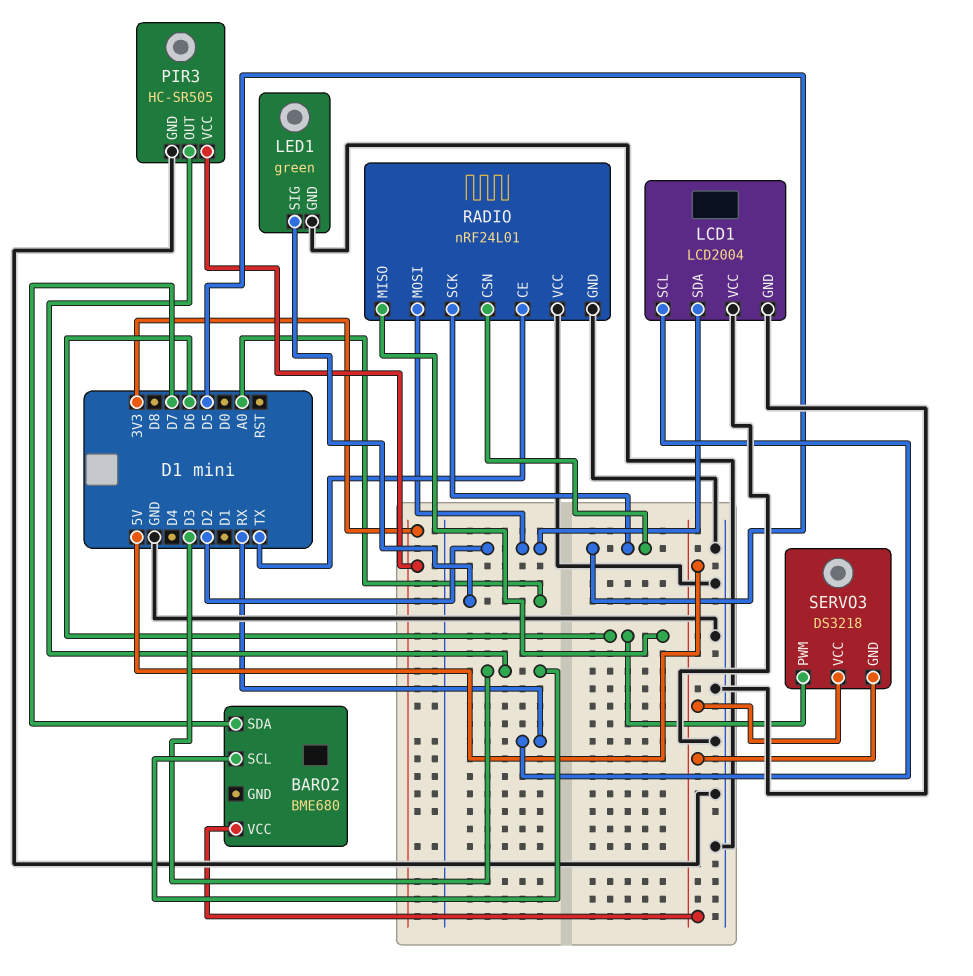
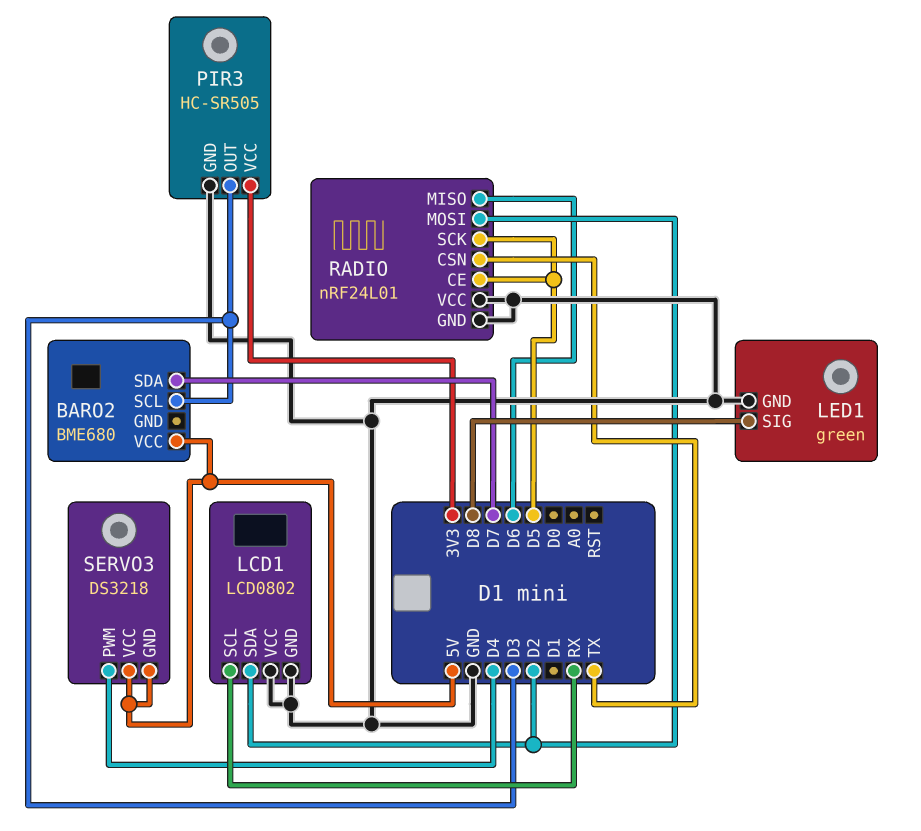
LCD1: LCD2004 -> LCD0802
LED1 pin SIG: A0 -> D8
RADIO pin CE: TX -> D5
RADIO pin CSN: D5 -> TX
SERVO3 pin PWM: D6 -> D4

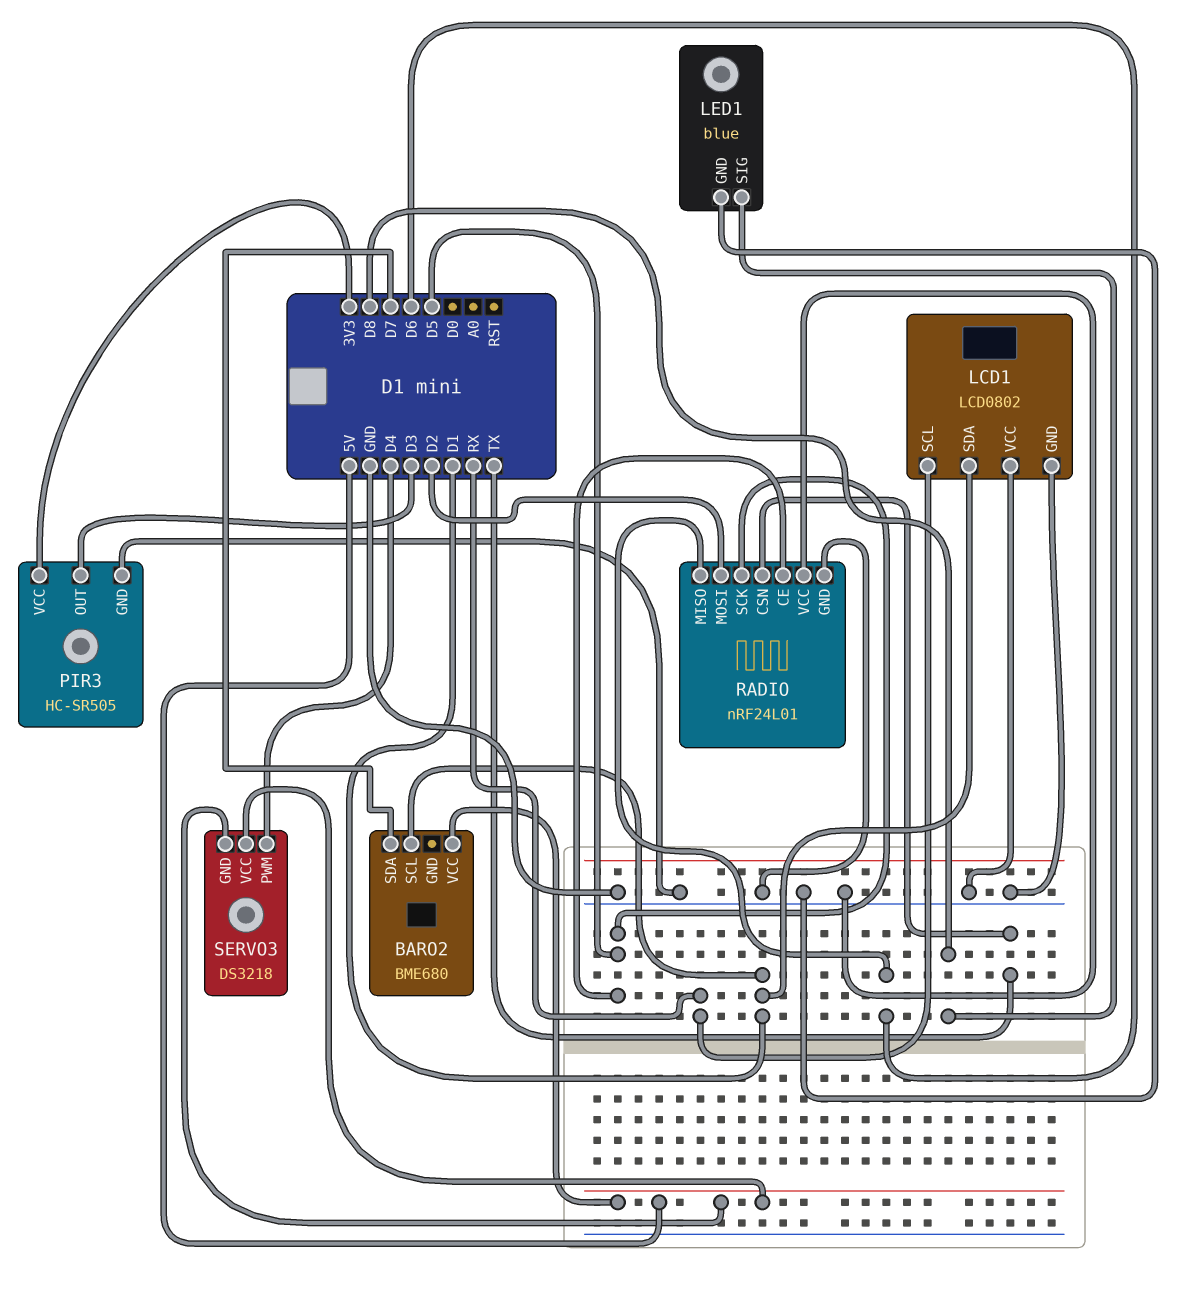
BARO2 pin SCL: D3 -> D1
LCD1 pin SDA: D2 -> D1
LED1: green -> blue

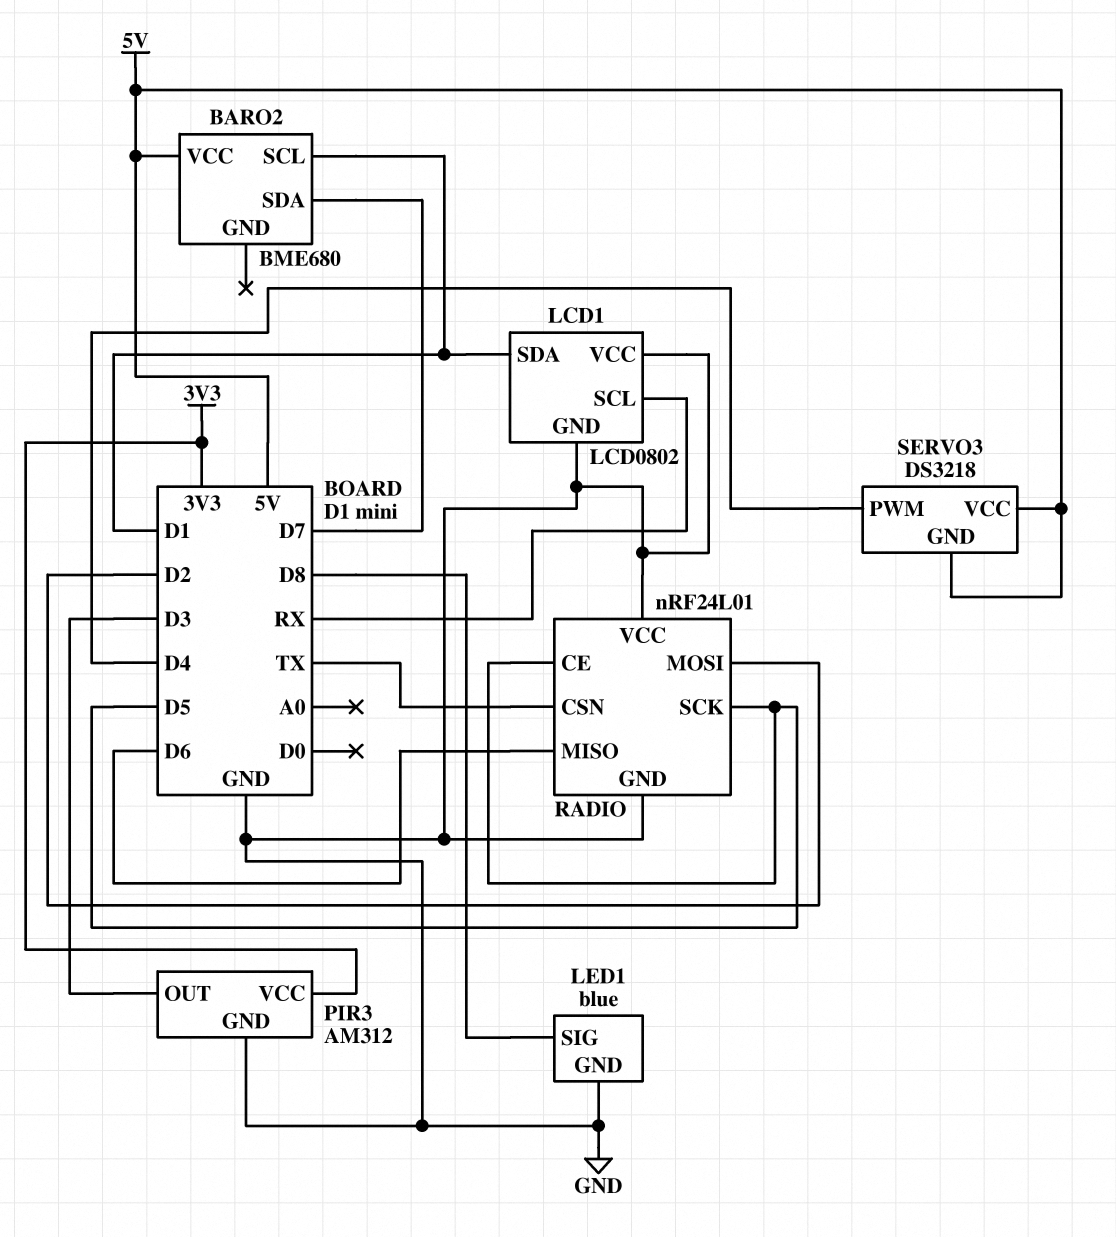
PIR3: HC-SR505 -> AM312

